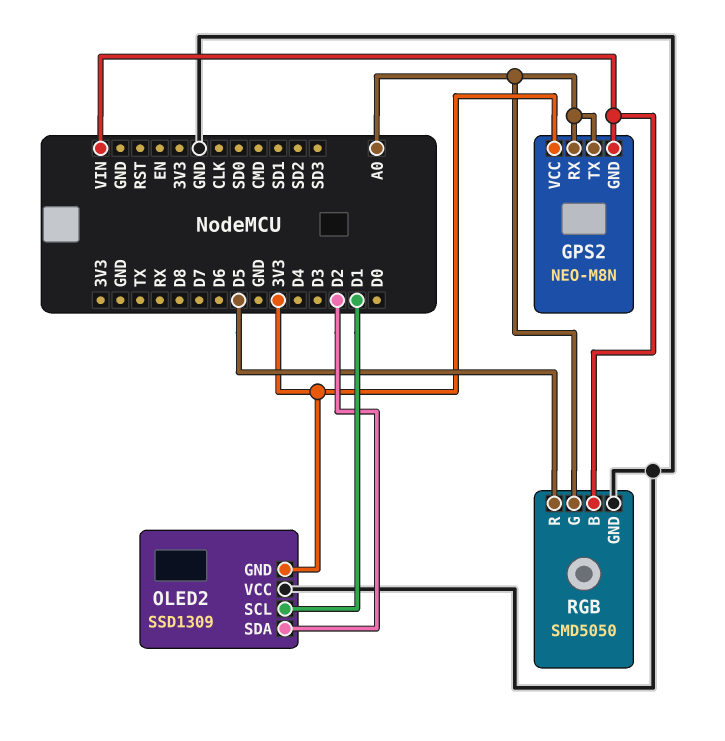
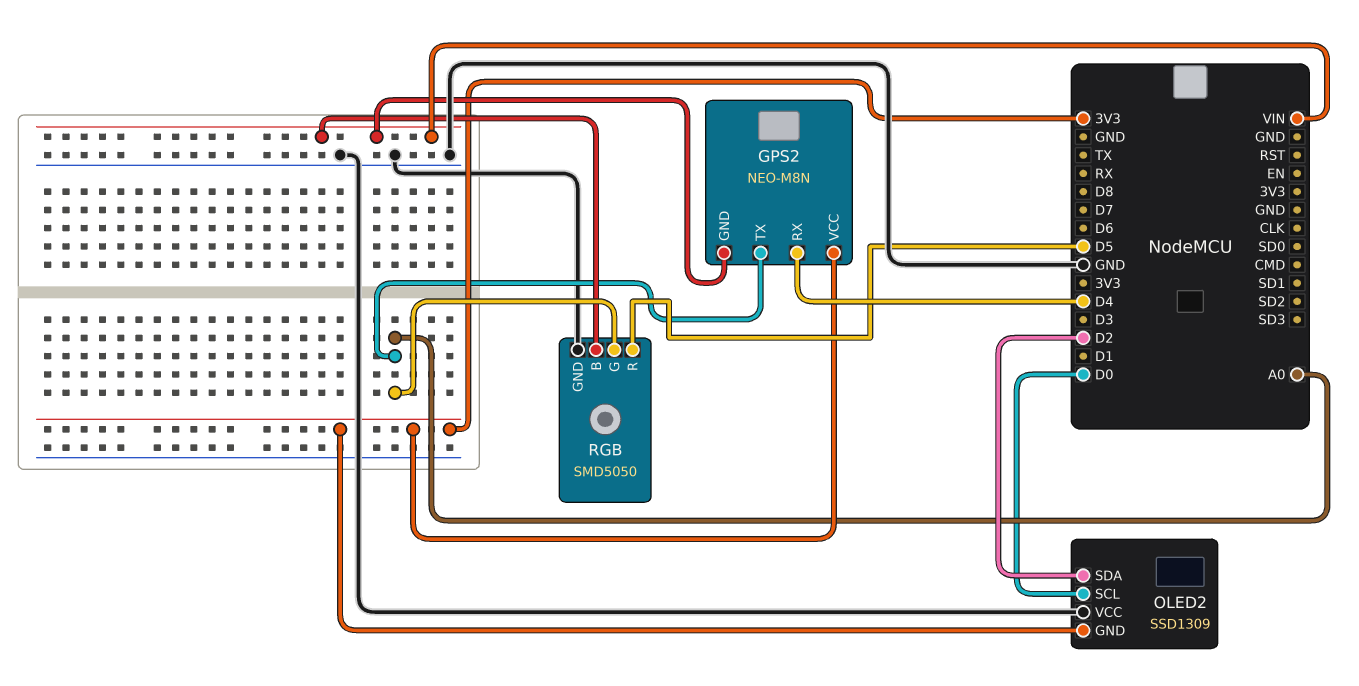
GPS2 pin RX: A0 -> D4
OLED2 pin SCL: D1 -> D0

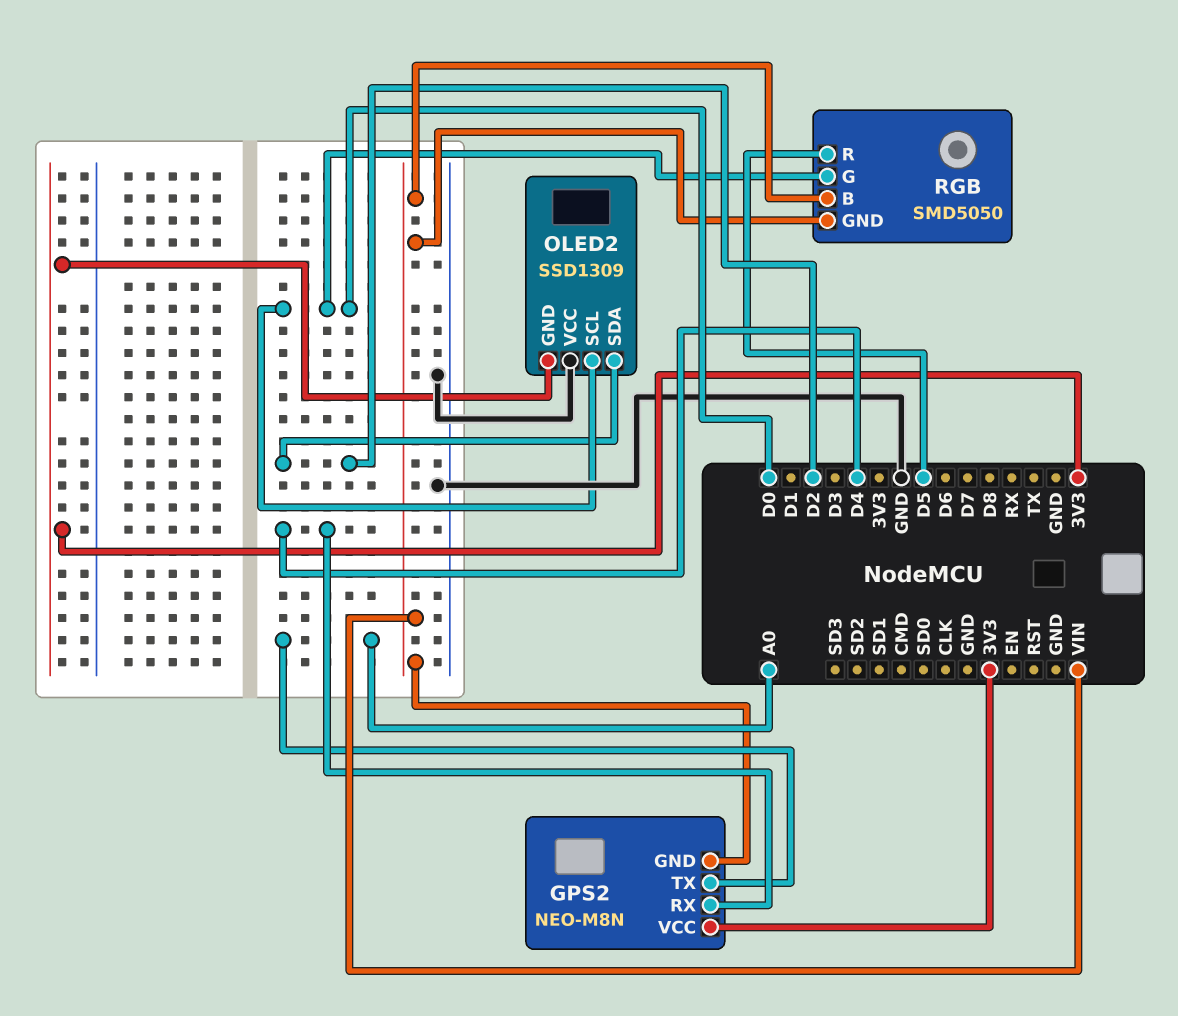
RGB pin G: A0 -> D0
RGB pin GND: GND -> VIN

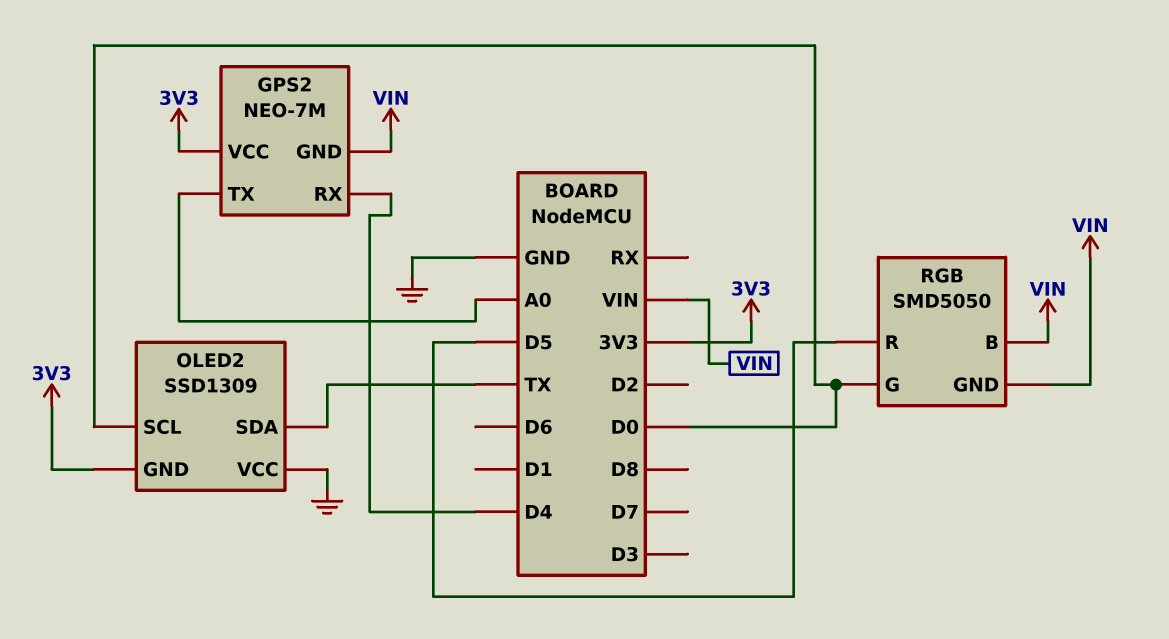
GPS2: NEO-M8N -> NEO-7M
OLED2 pin SDA: D2 -> TX

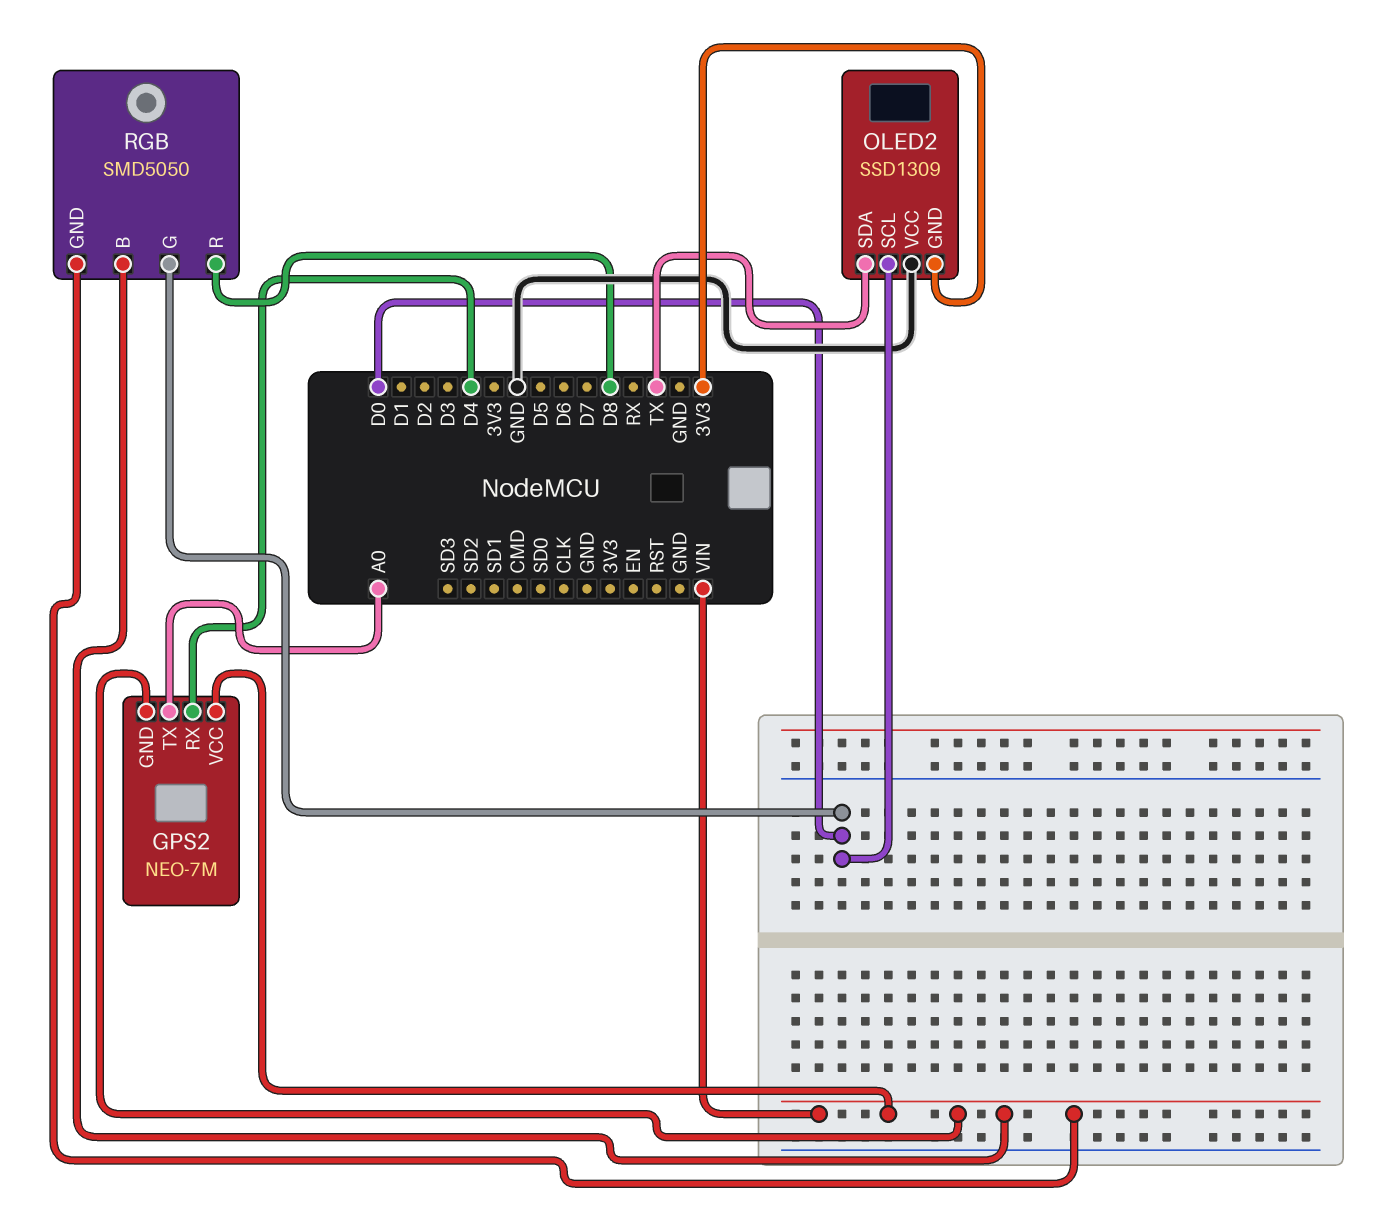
GPS2 pin VCC: 3V3 -> VIN
RGB pin R: D5 -> D8

